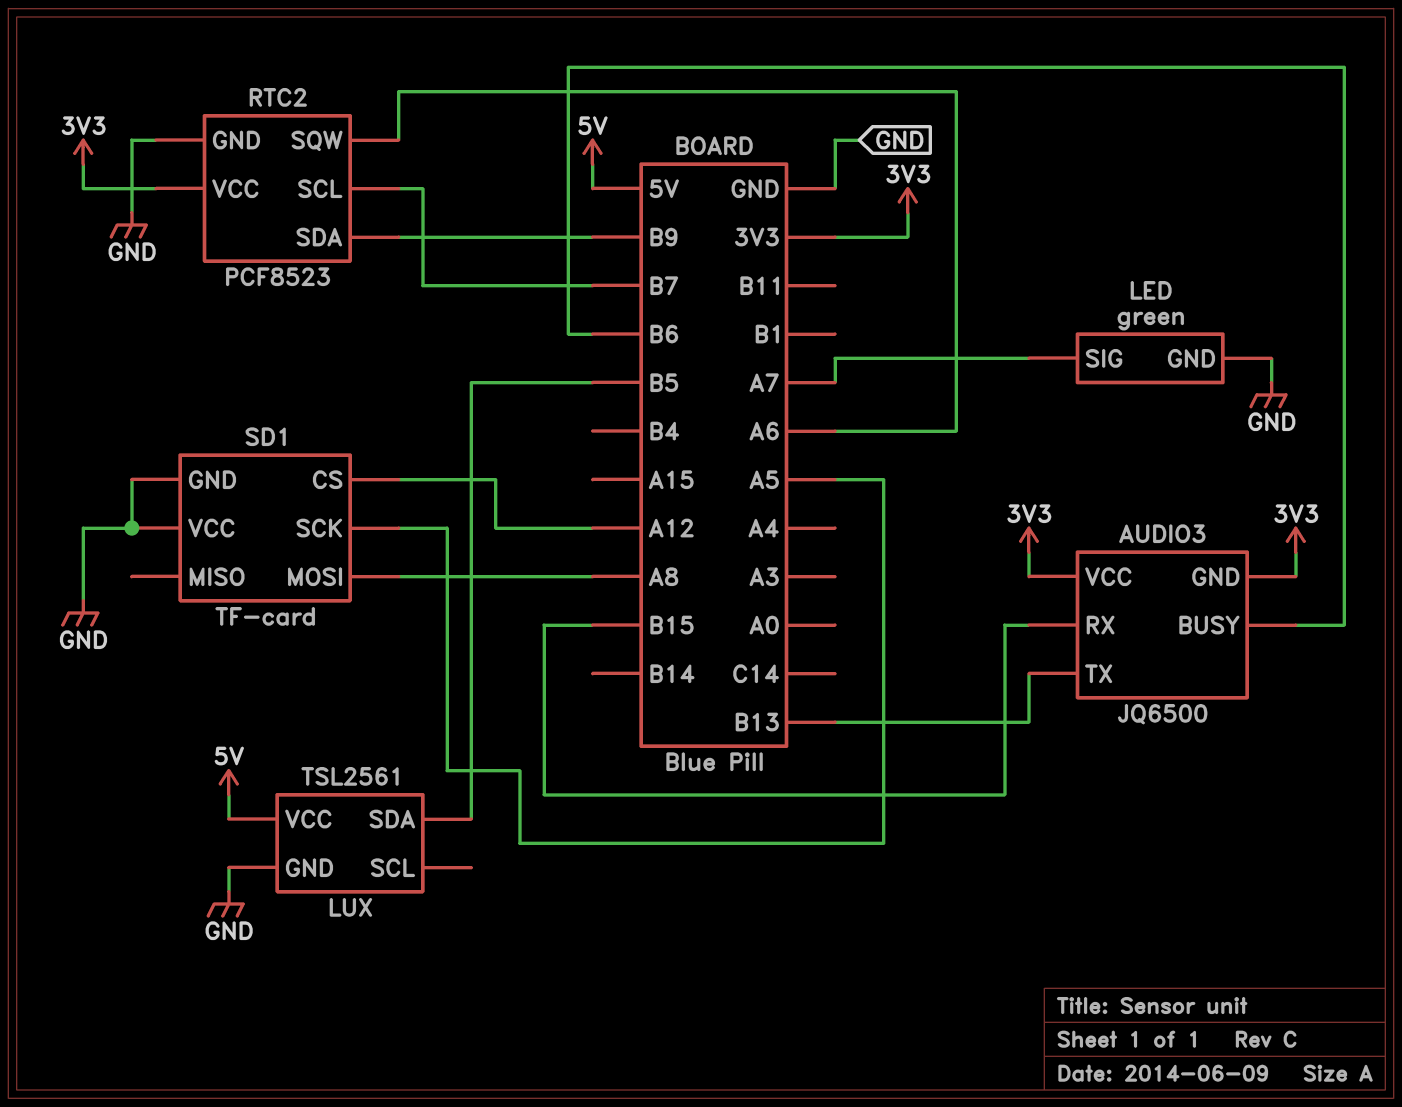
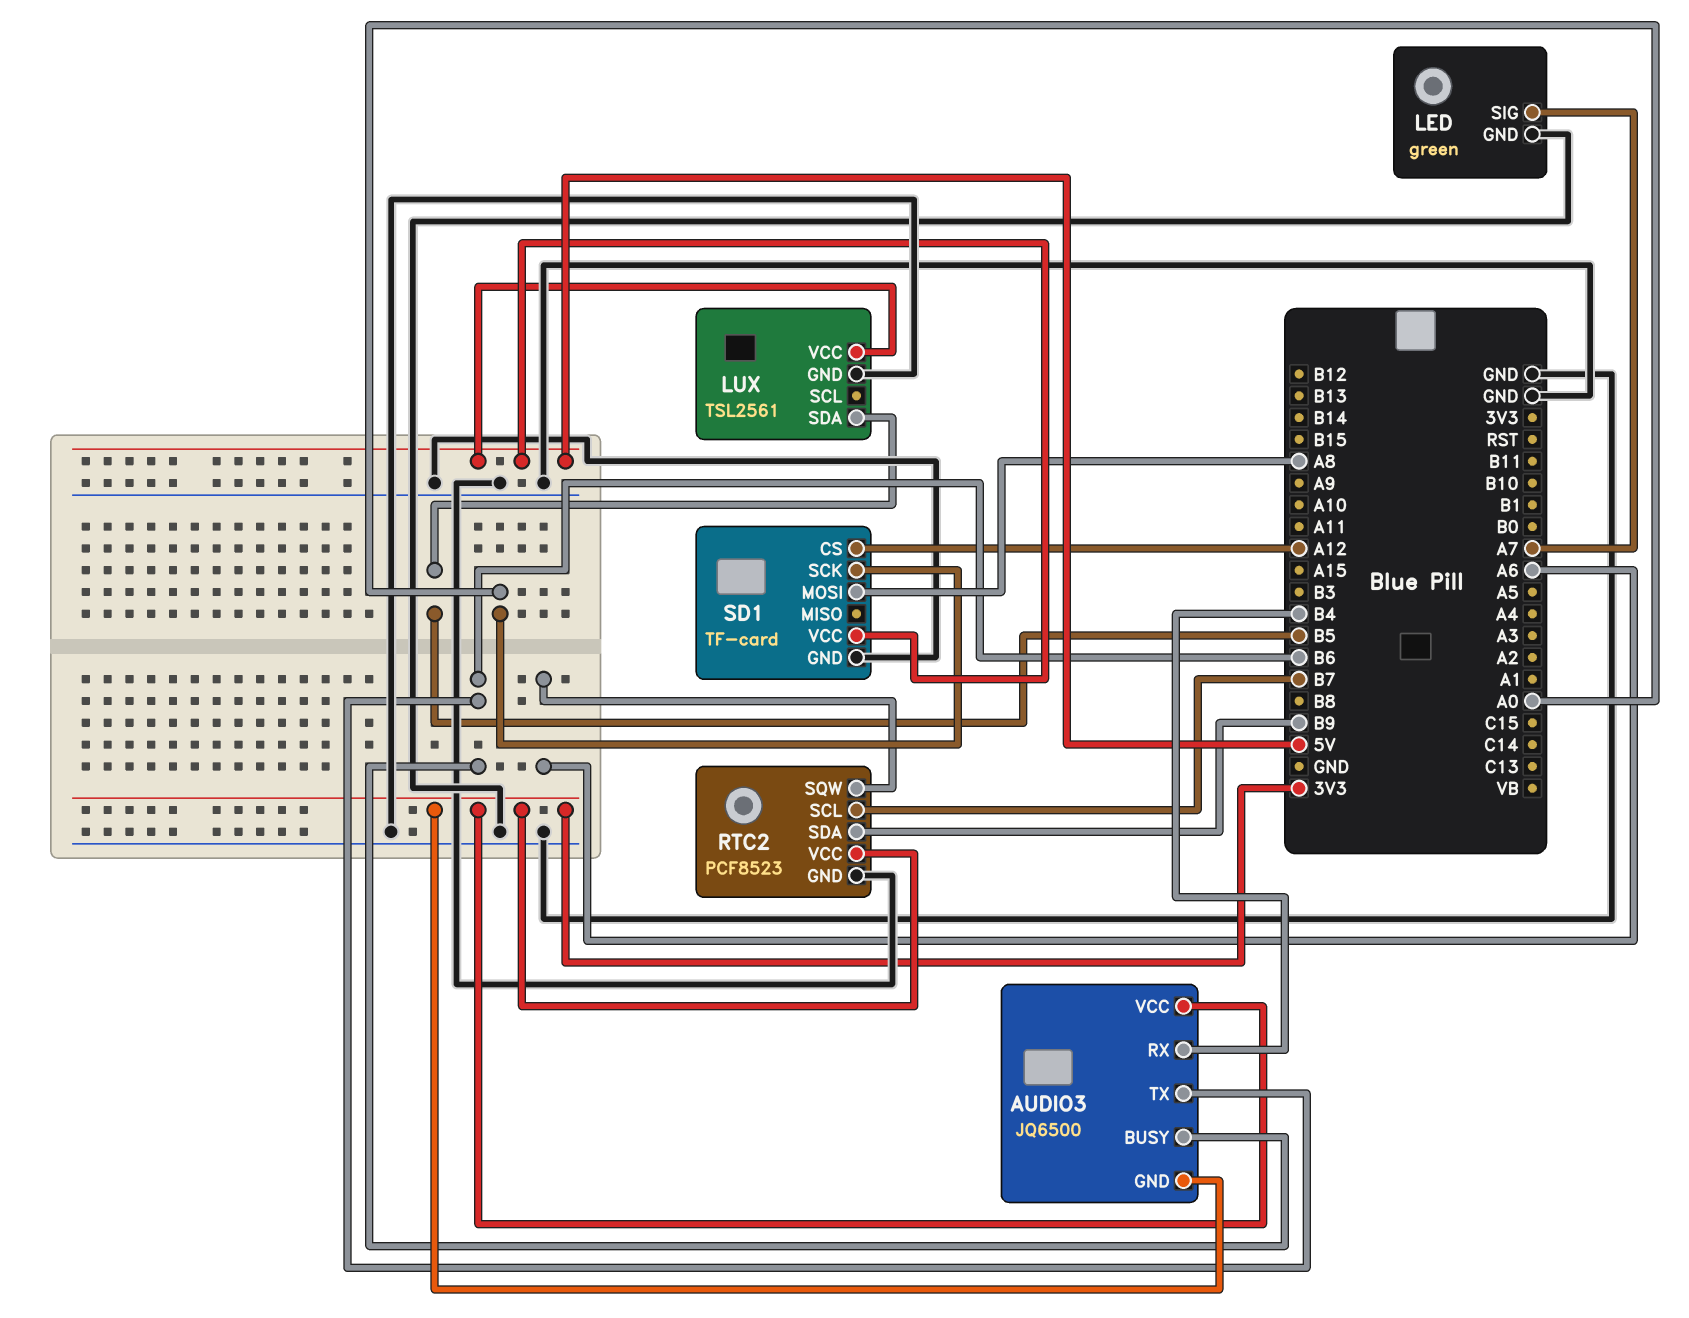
AUDIO3 pin RX: B15 -> B4
AUDIO3 pin TX: B13 -> B6
SD1 pin SCK: A5 -> A0
SD1 pin VCC: GND -> 5V

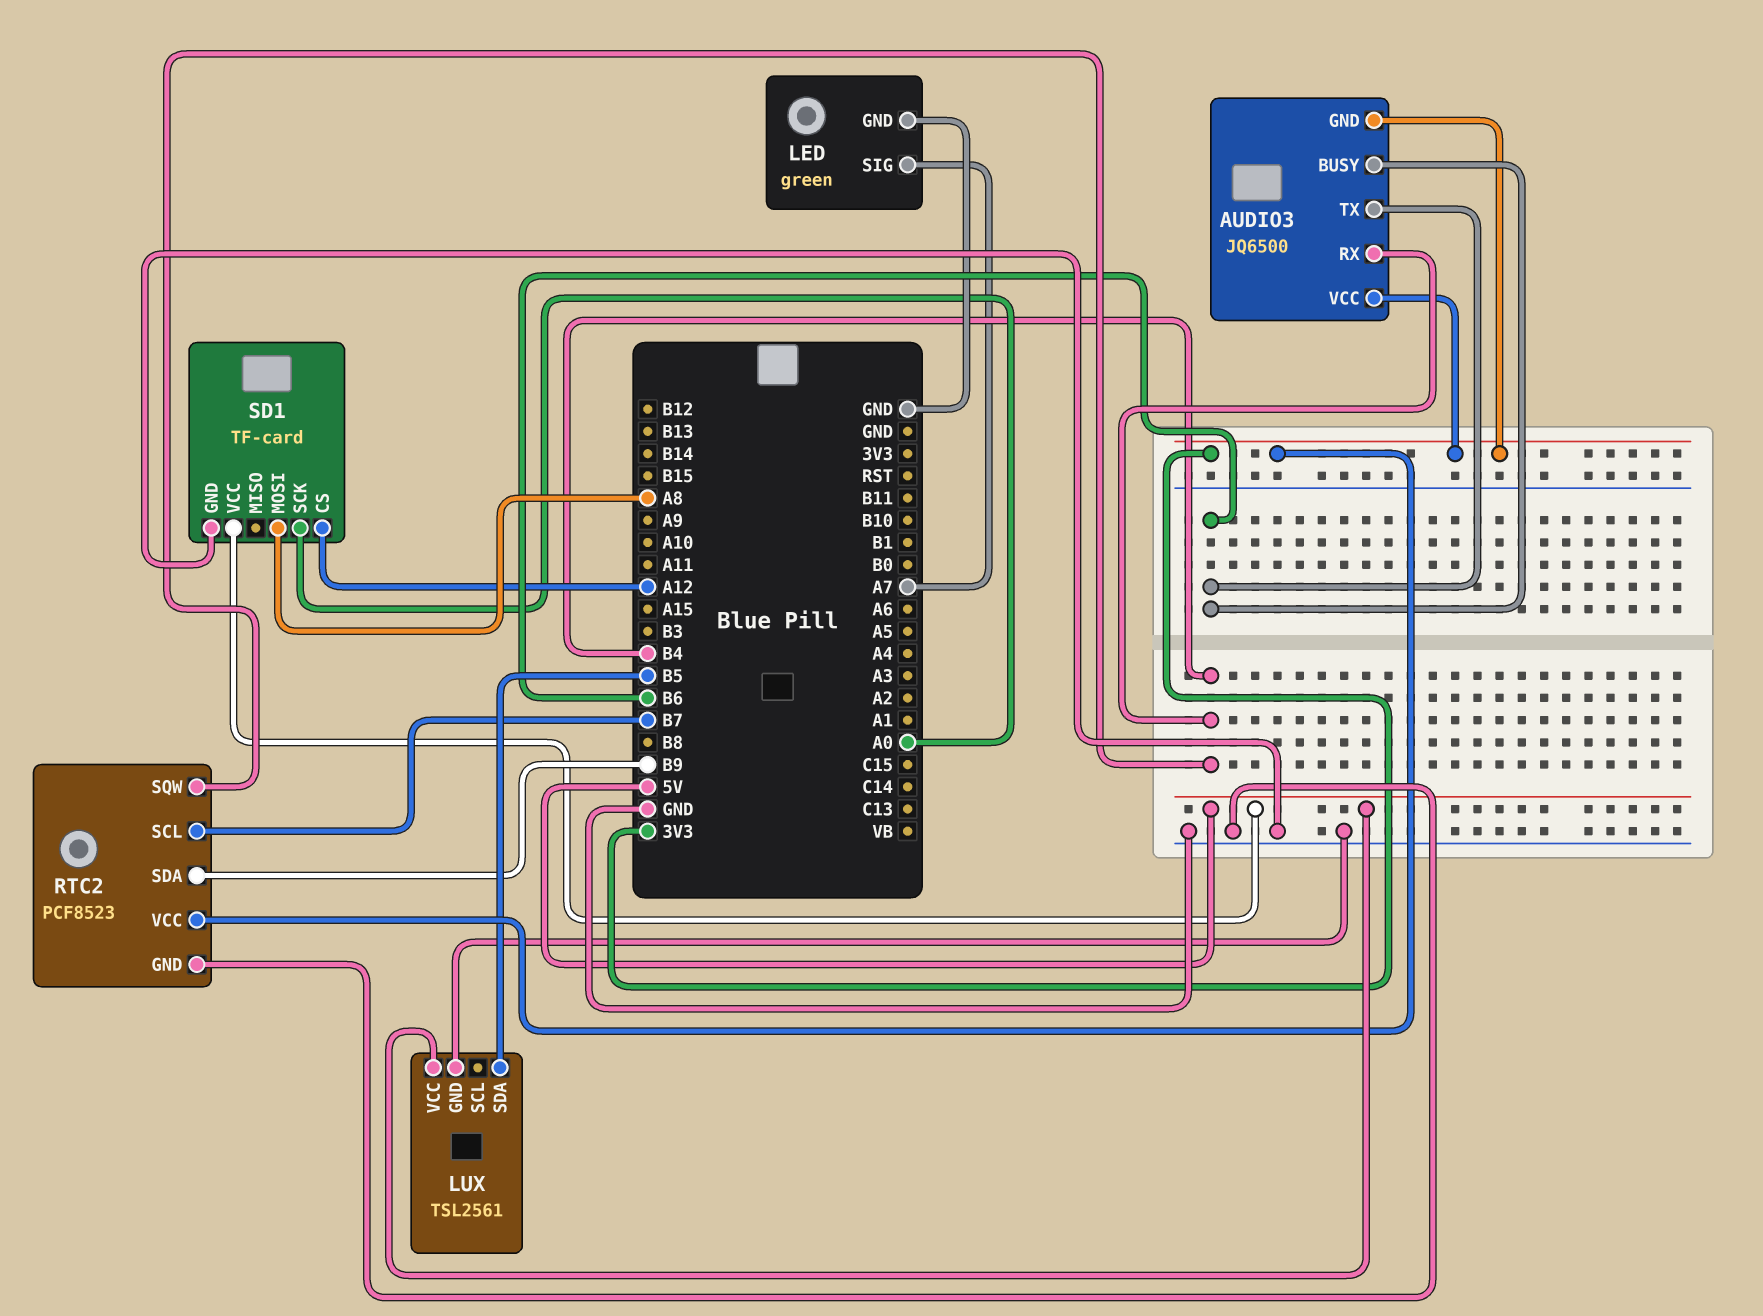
RTC2 pin SQW: A6 -> B4

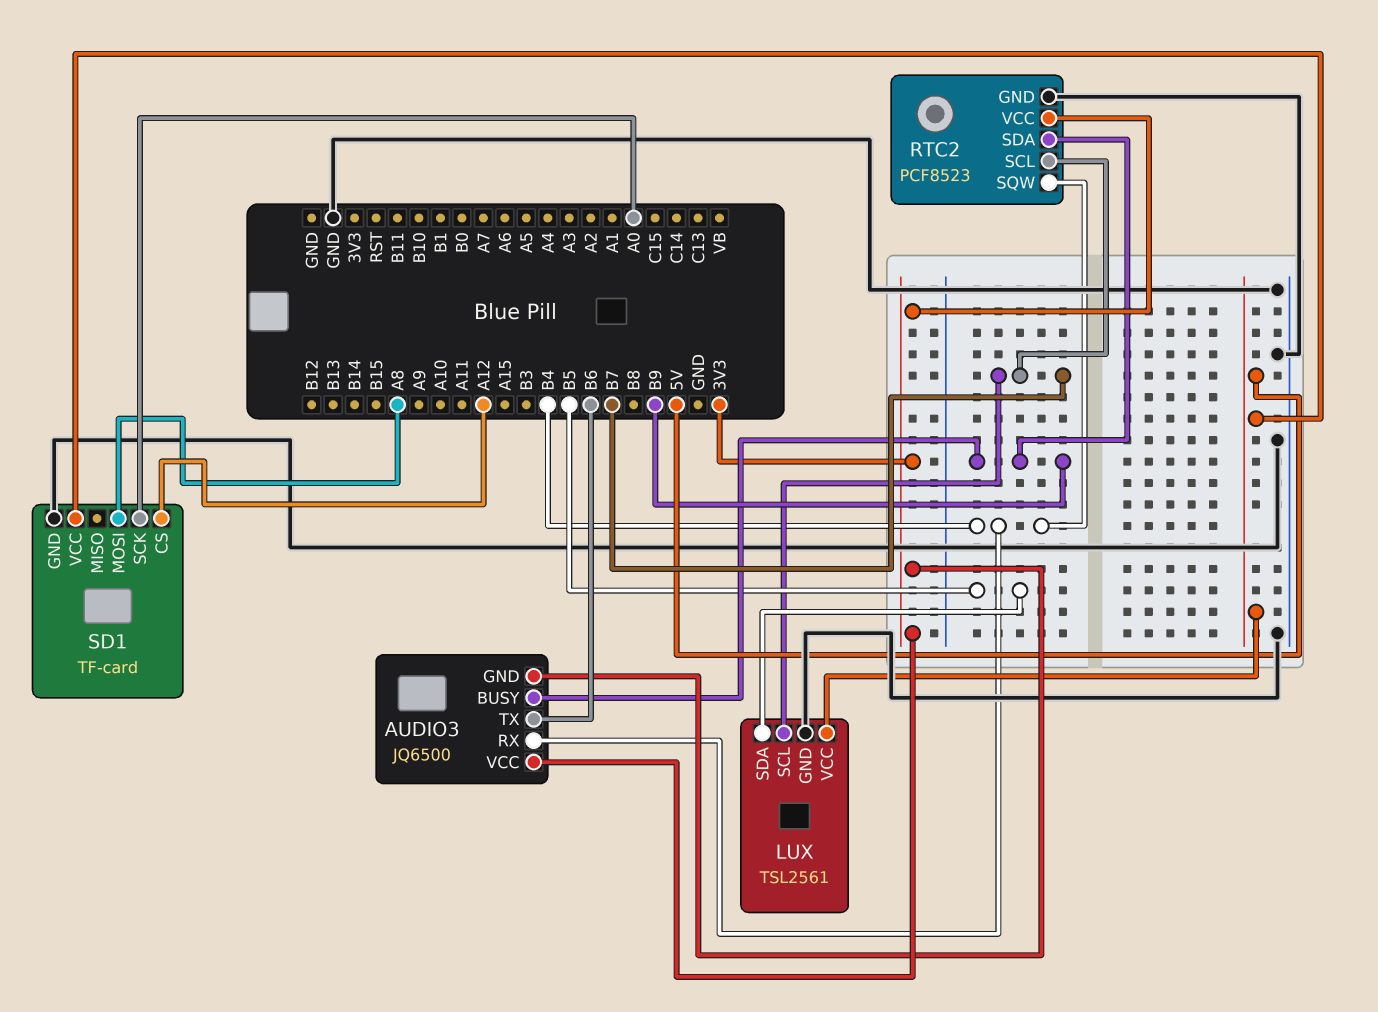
AUDIO3 pin BUSY: B6 -> B9
LED: green -> none
LED pin GND: GND -> none
LED pin SIG: A7 -> none
LUX pin SCL: none -> B7

